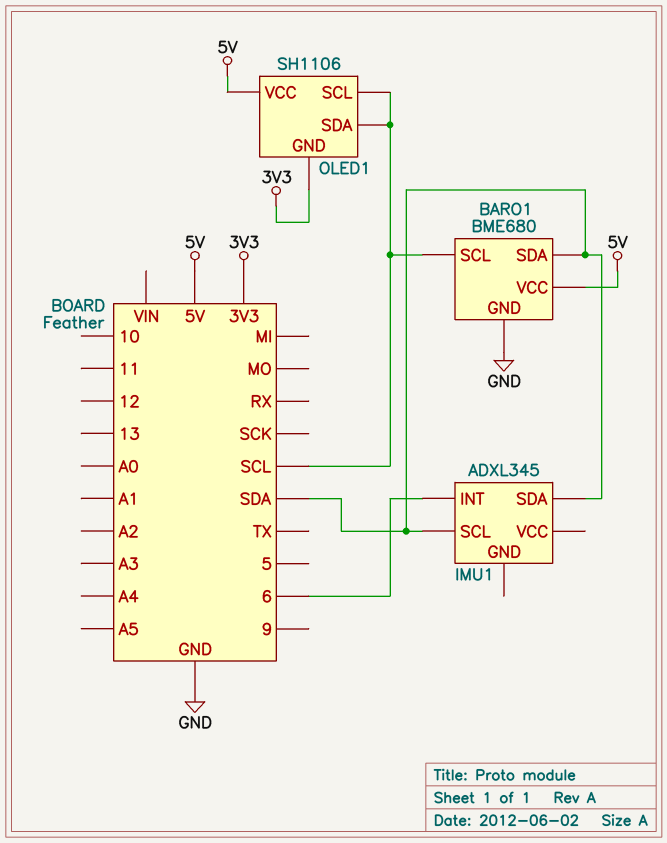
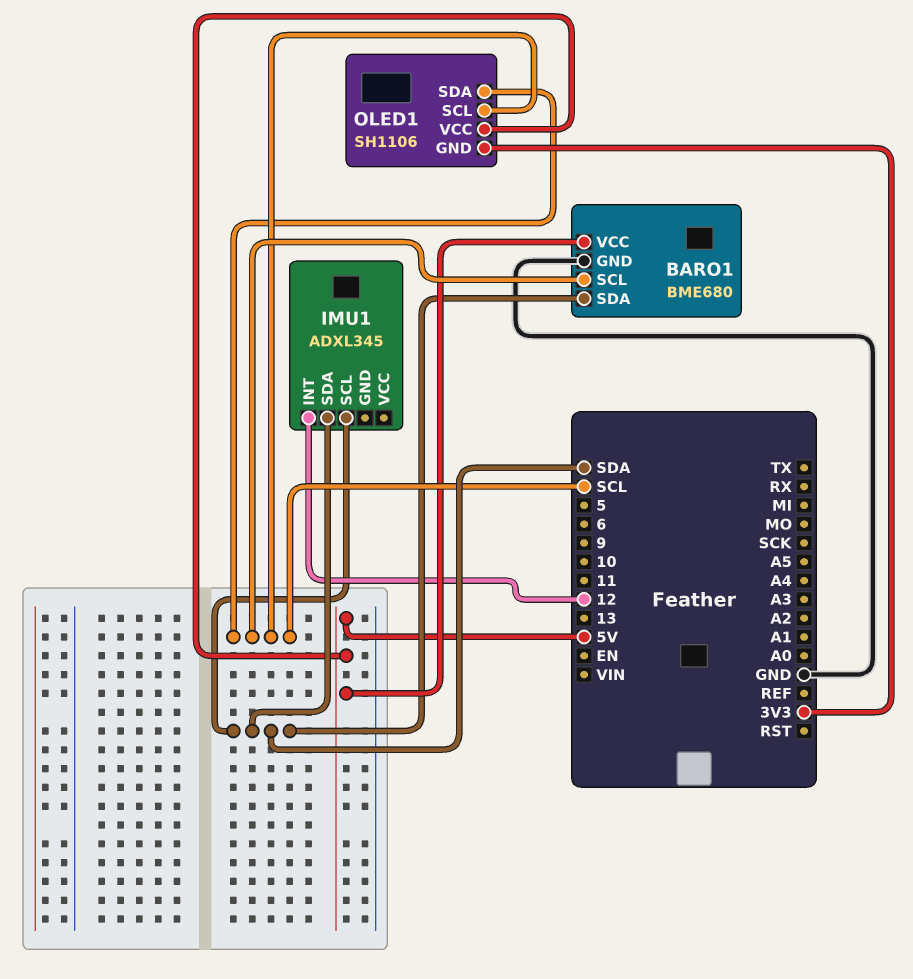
IMU1 pin INT: 6 -> 12

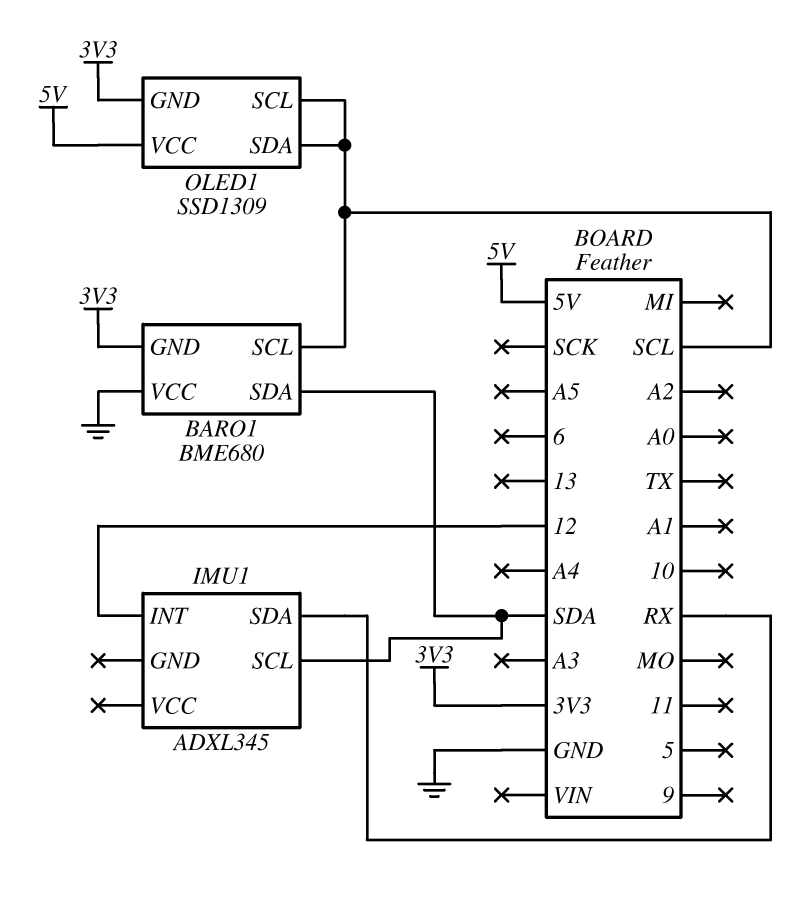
BARO1 pin GND: GND -> 3V3
BARO1 pin VCC: 5V -> GND
IMU1 pin SDA: SDA -> RX
OLED1: SH1106 -> SSD1309

